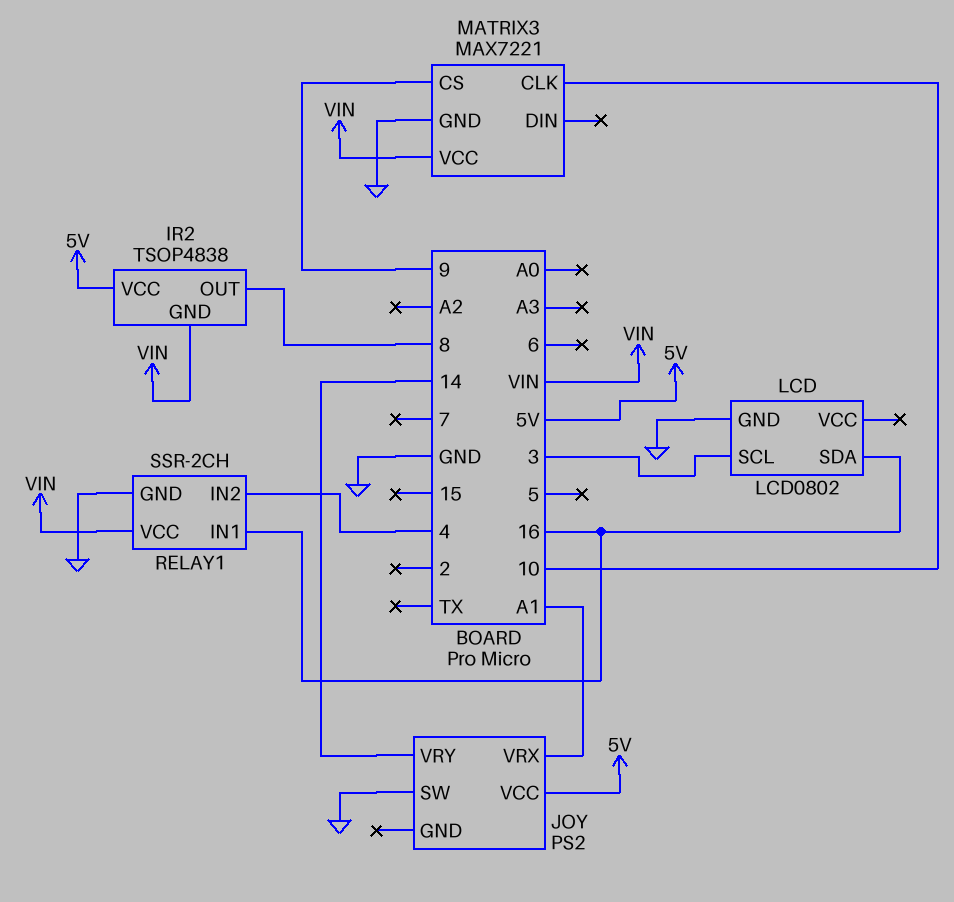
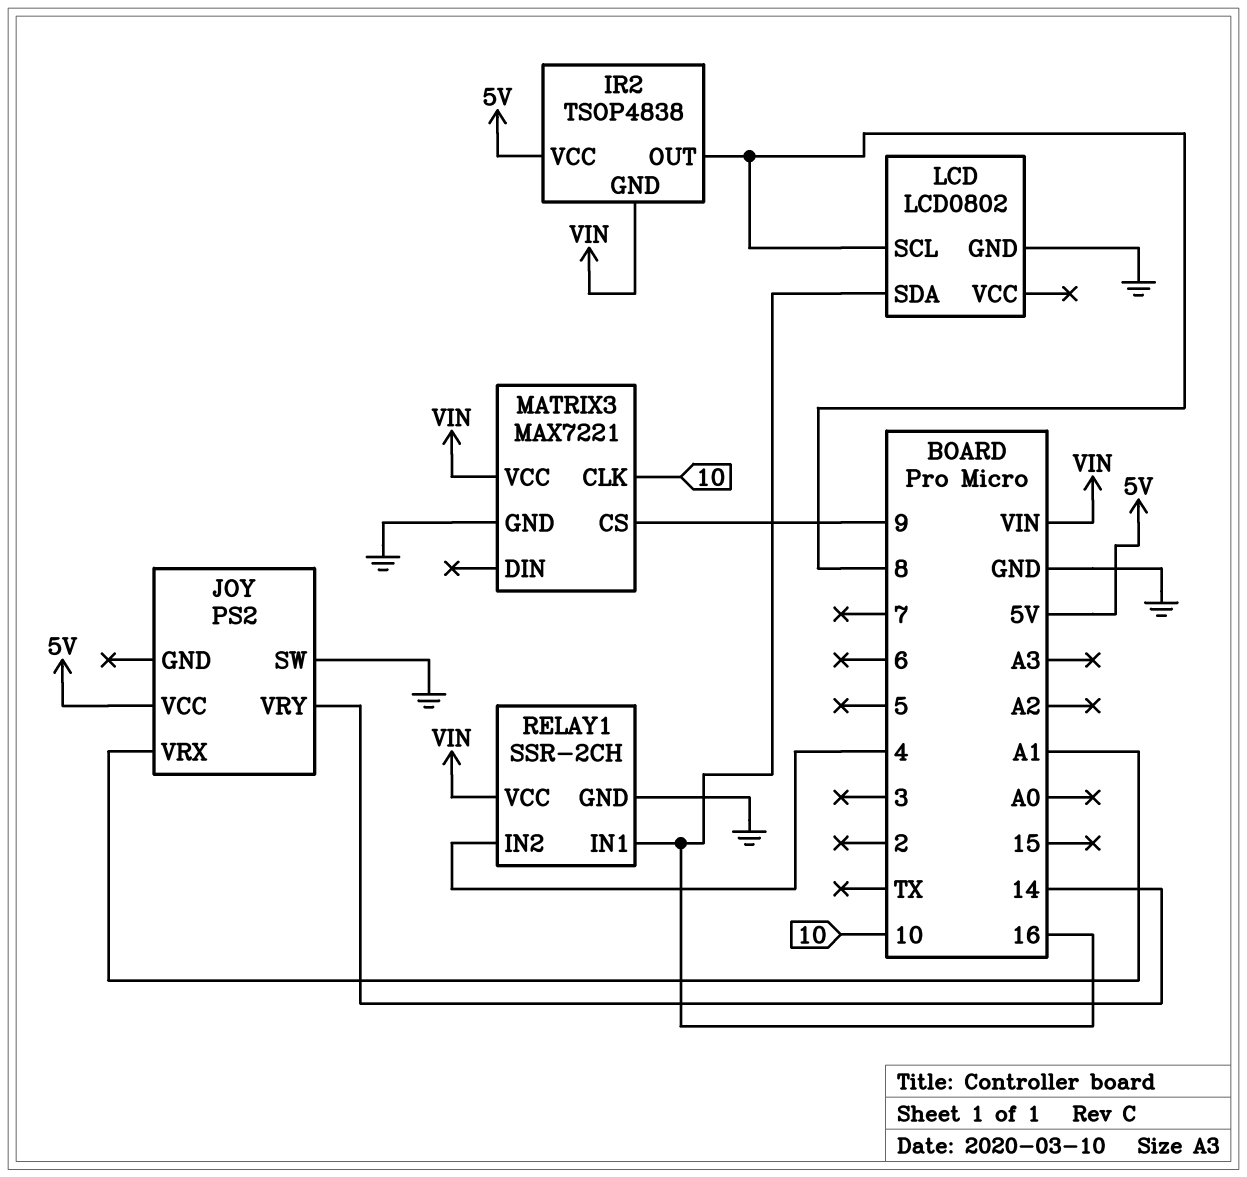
LCD pin SCL: 3 -> 8

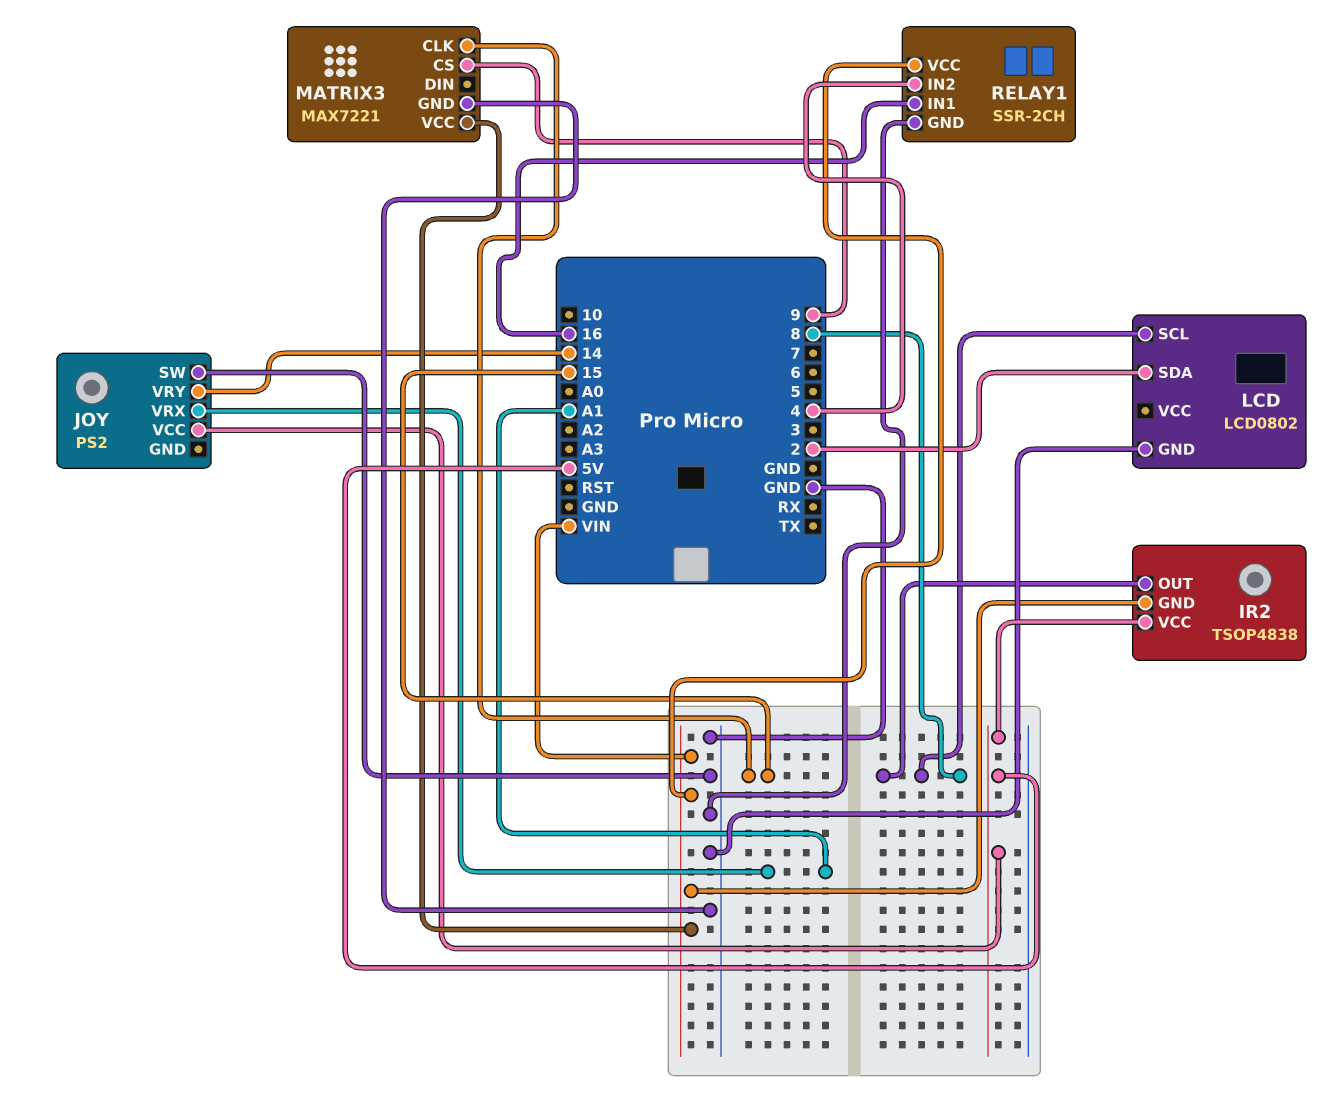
LCD pin SDA: 16 -> 2
MATRIX3 pin CLK: 10 -> 15

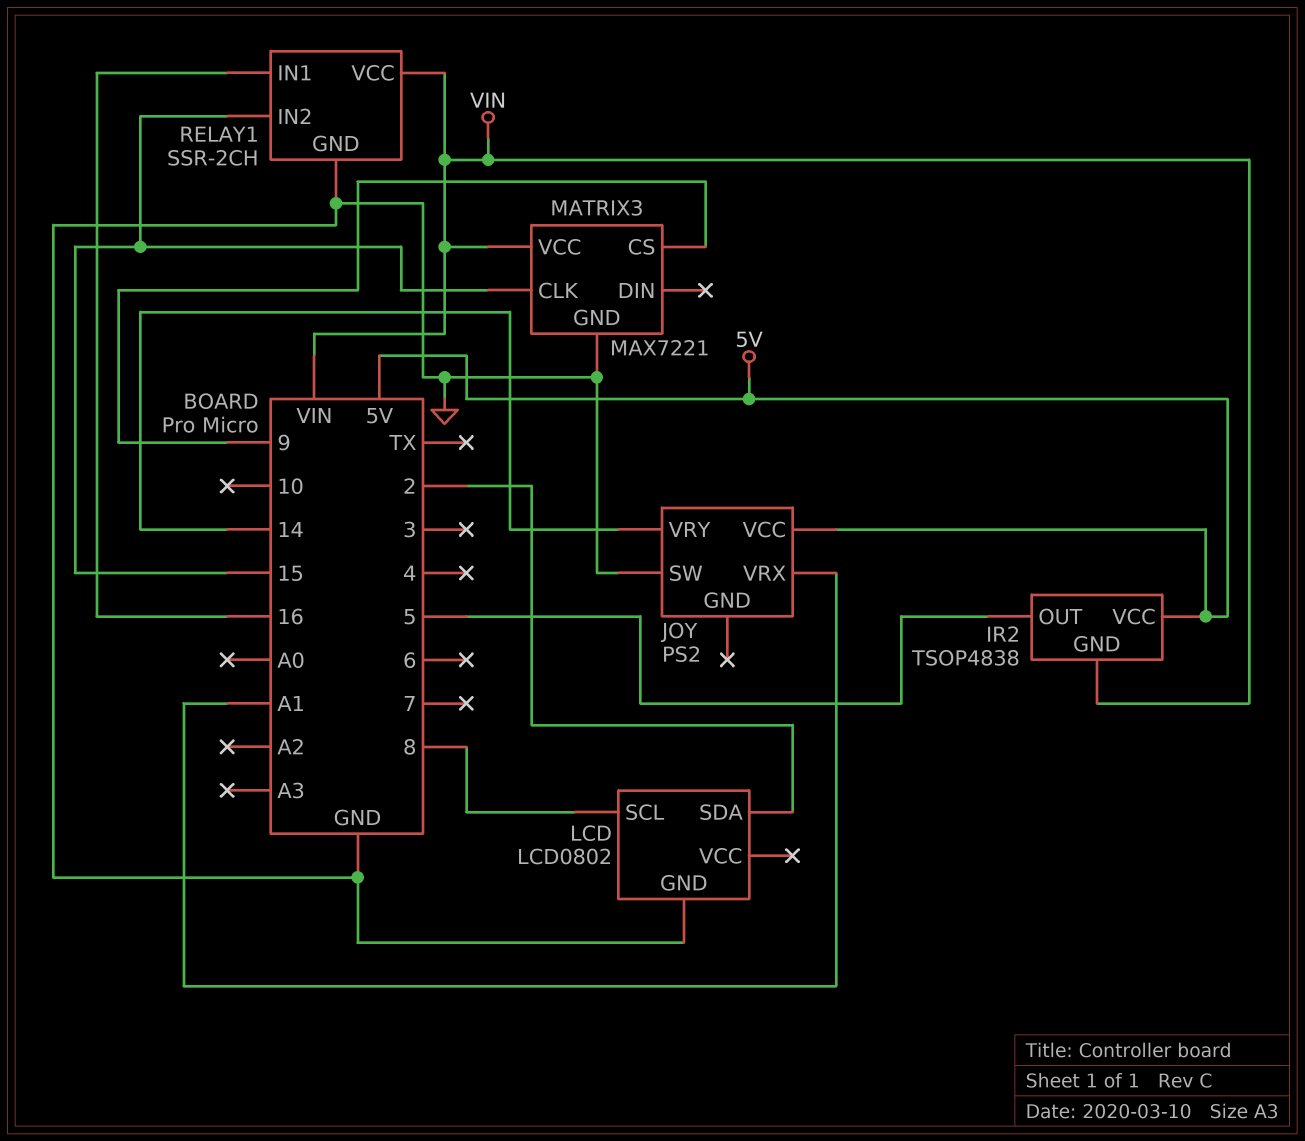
IR2 pin OUT: 8 -> 5
RELAY1 pin IN2: 4 -> 15

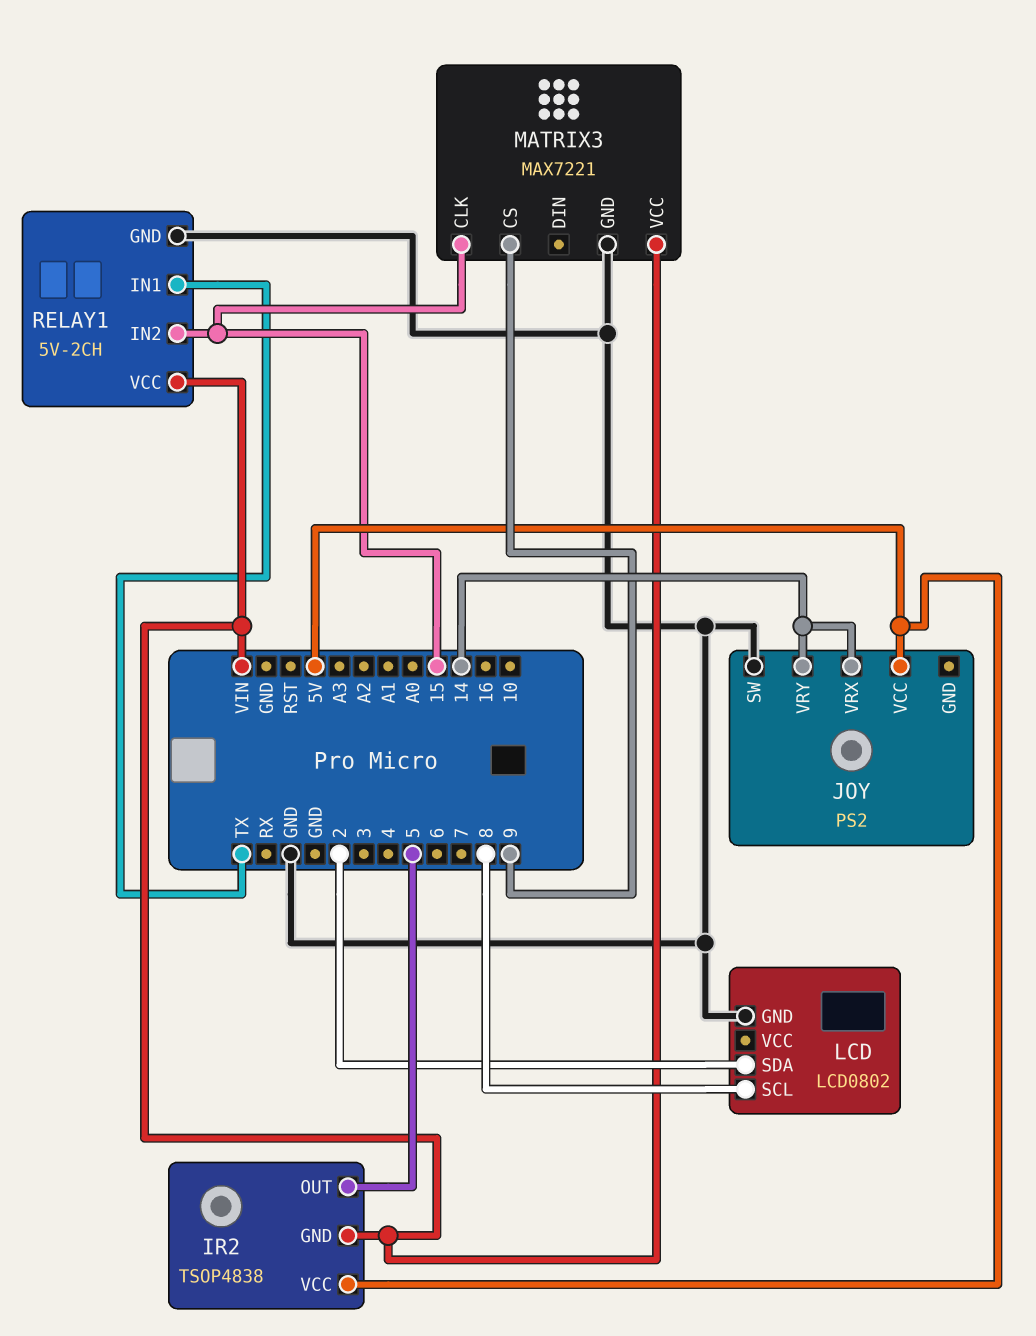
JOY pin VRX: A1 -> 14
RELAY1: SSR-2CH -> 5V-2CH
RELAY1 pin IN1: 16 -> TX

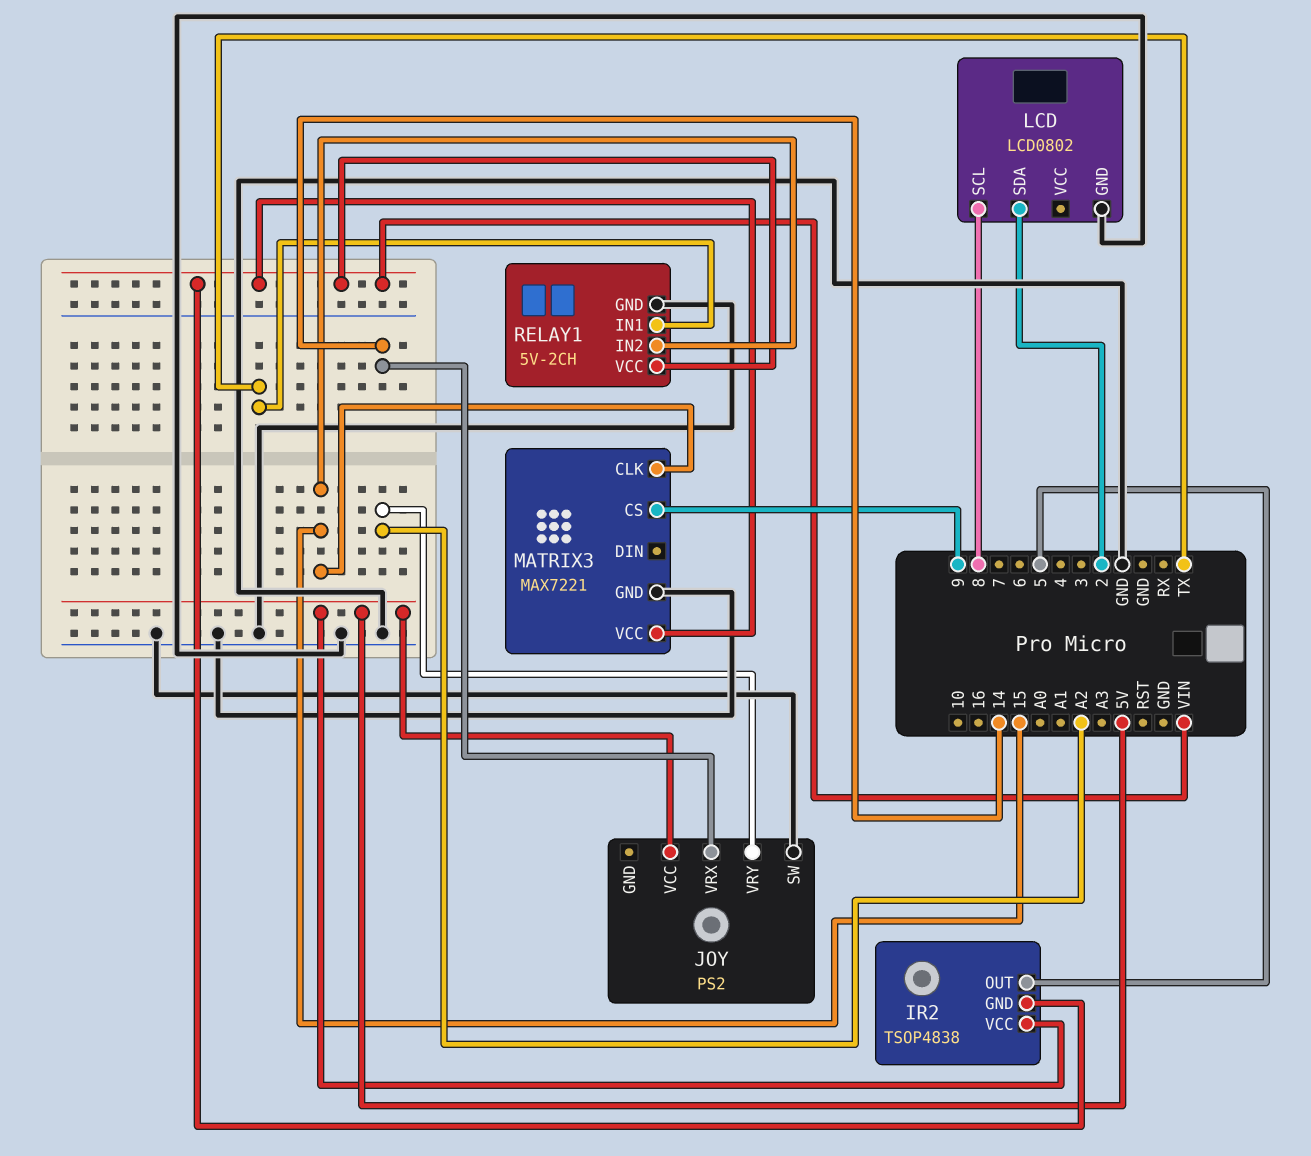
JOY pin VRY: 14 -> A2

